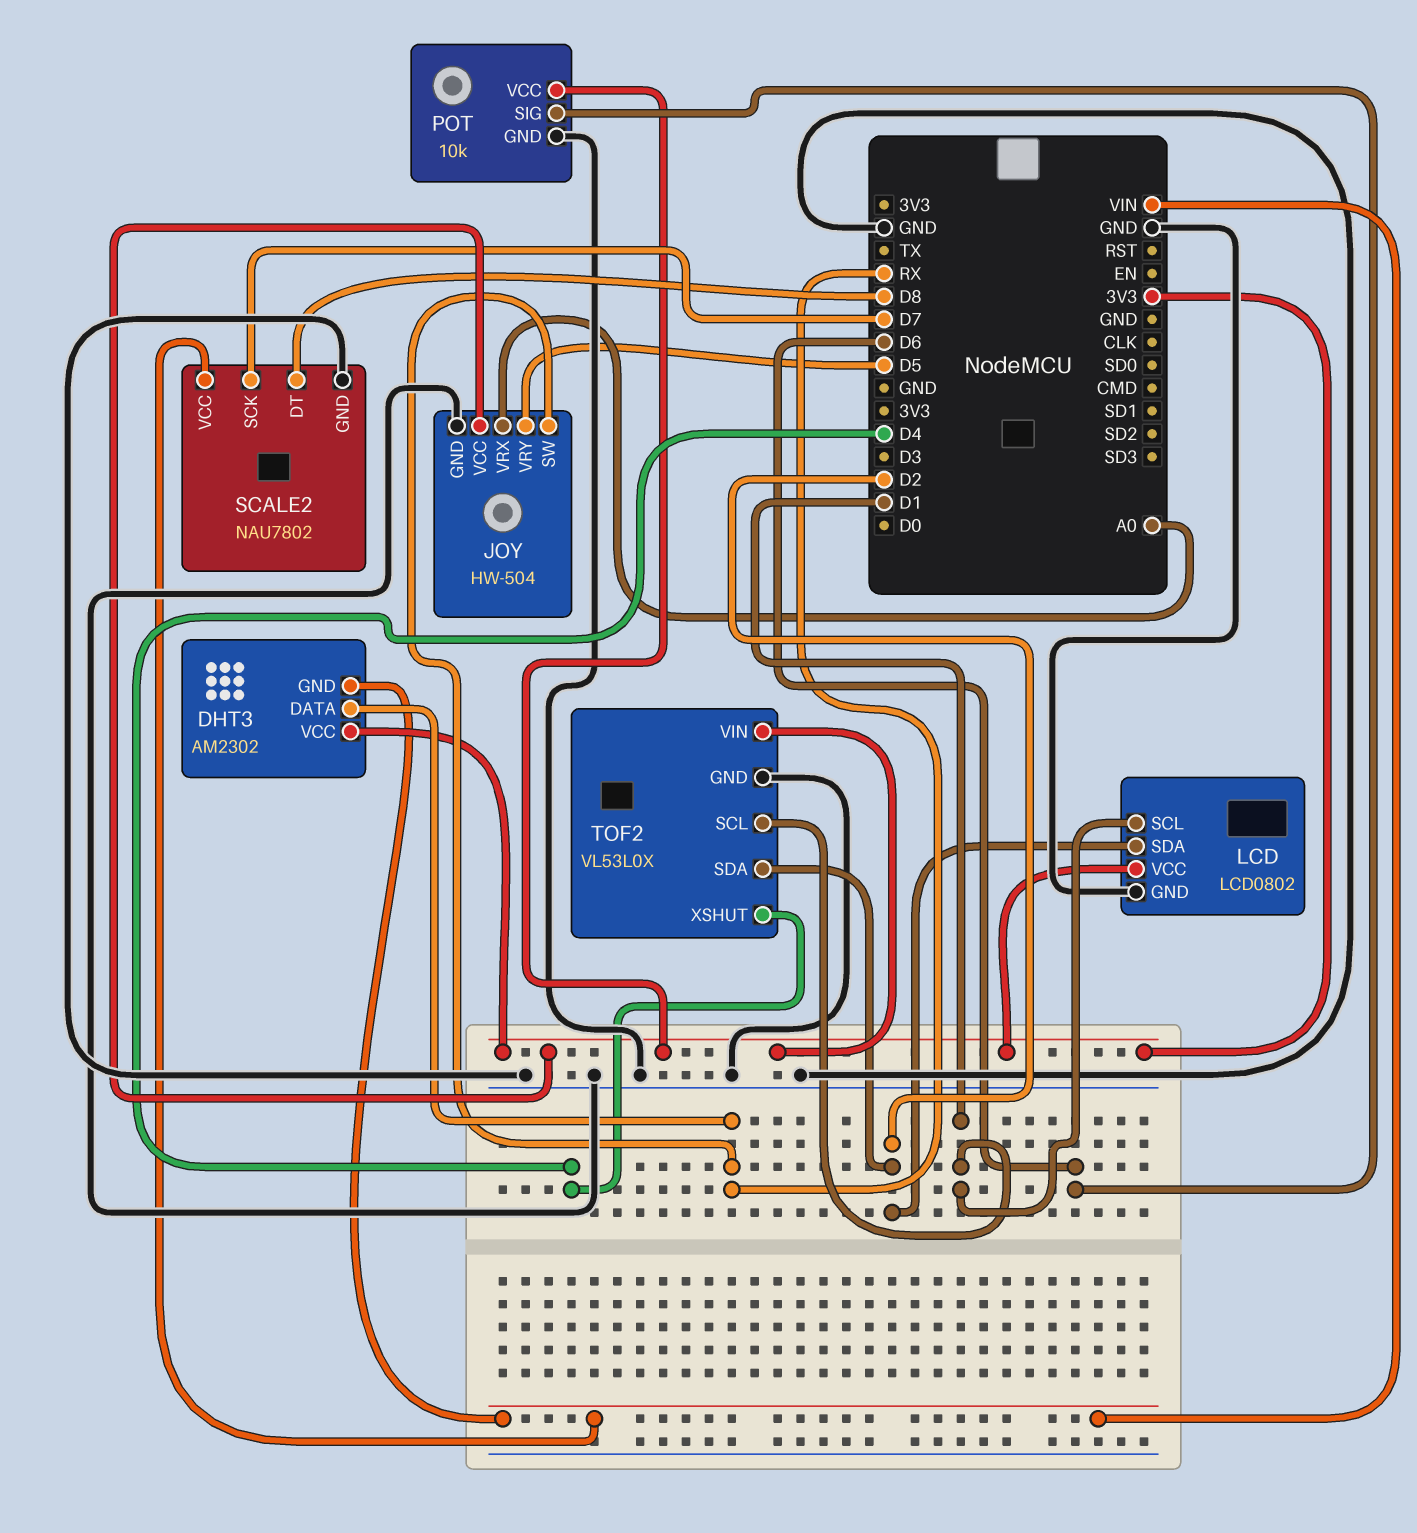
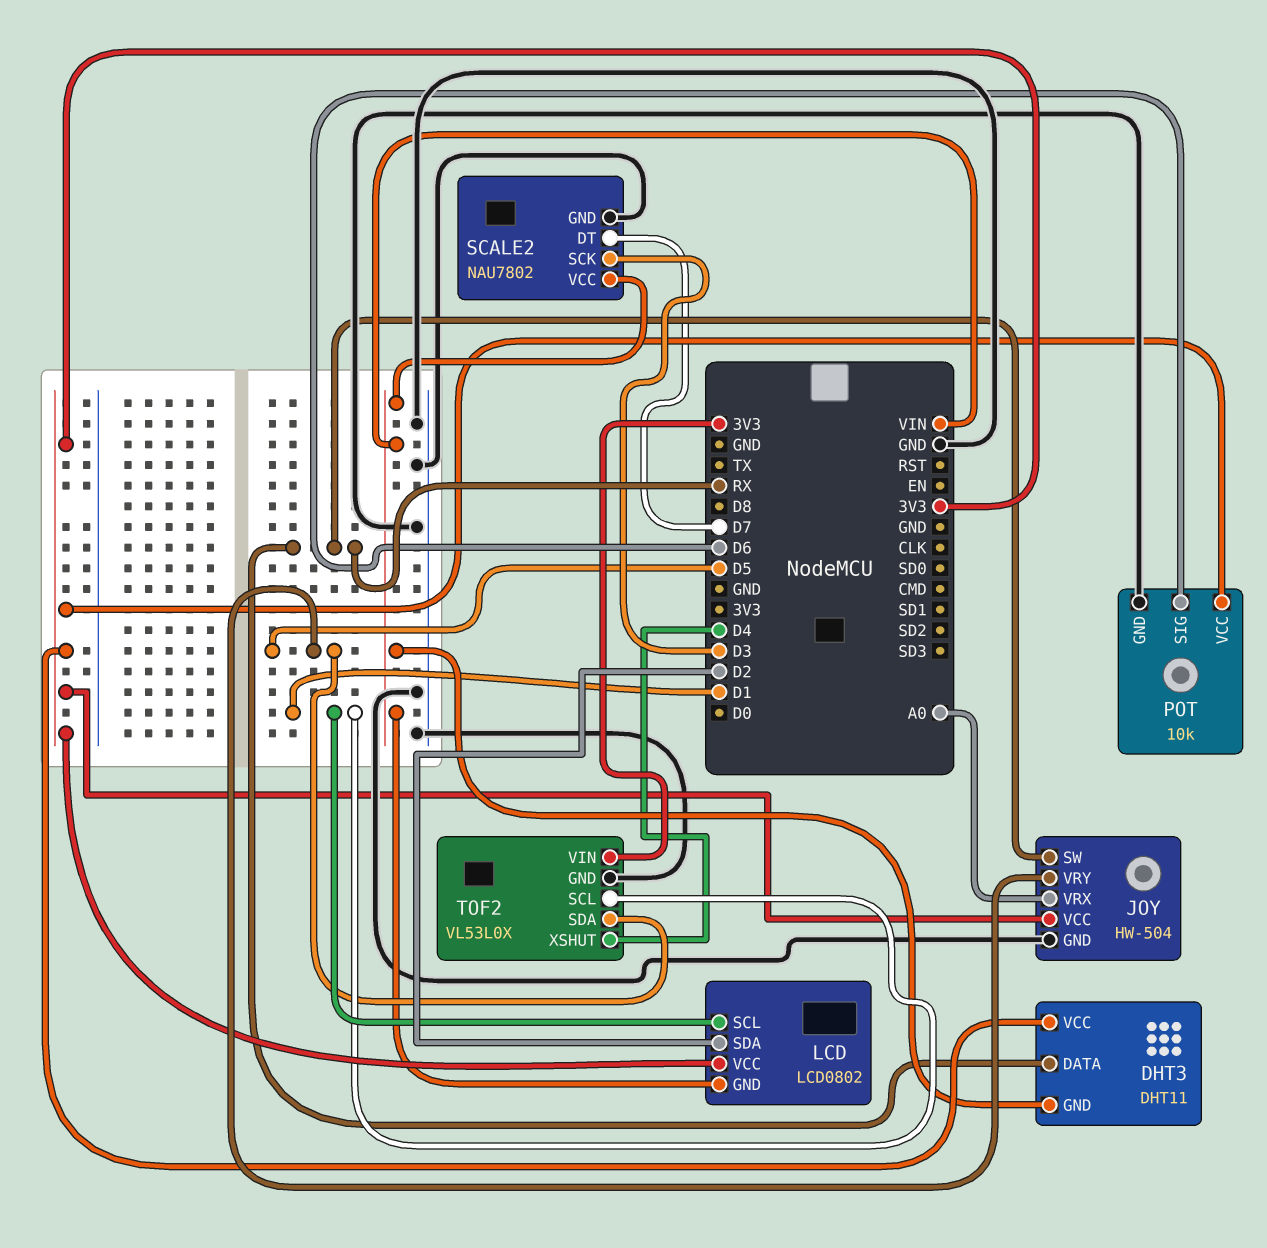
DHT3: AM2302 -> DHT11
LCD pin GND: GND -> VIN
SCALE2 pin DT: D8 -> D7
SCALE2 pin SCK: D7 -> D3
TOF2 pin SDA: D2 -> D5

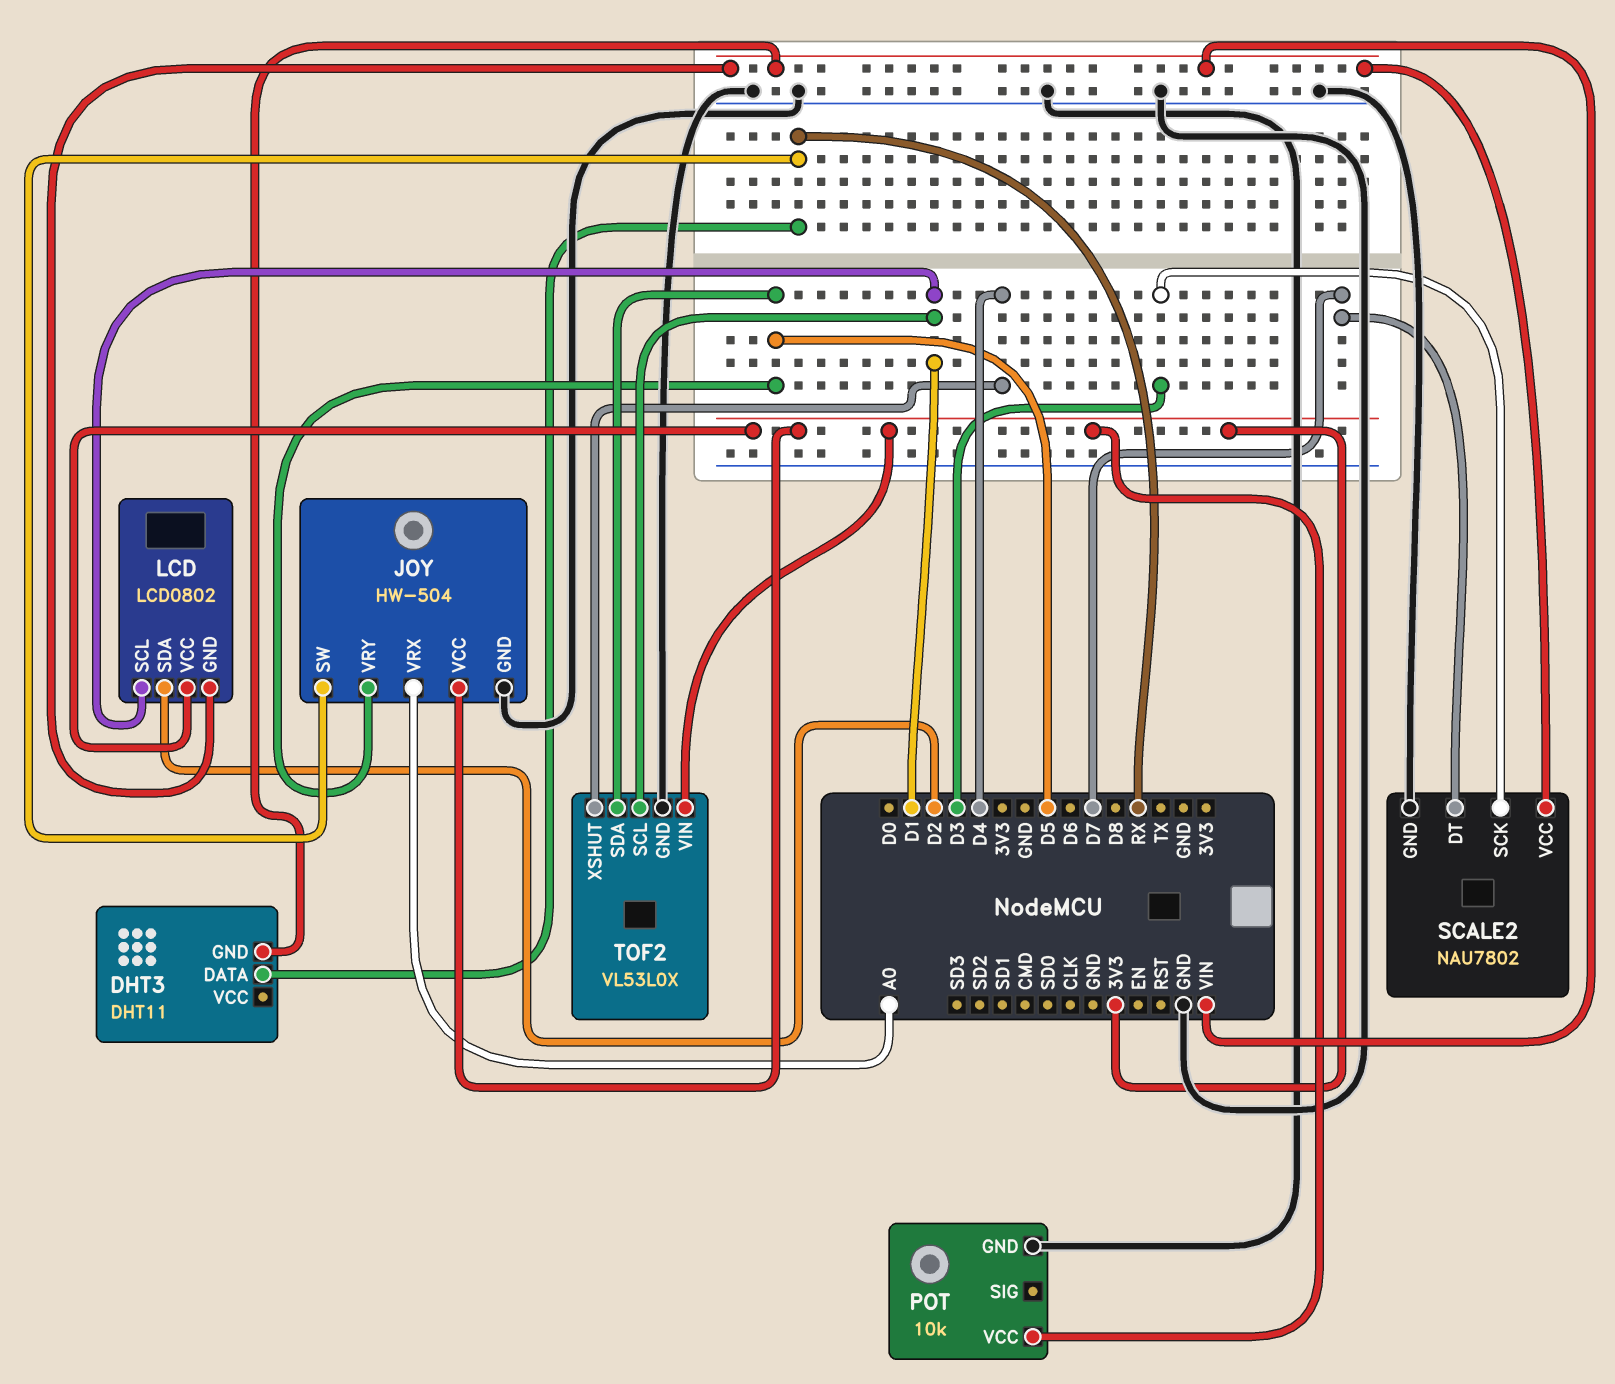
DHT3 pin VCC: 3V3 -> none
POT pin SIG: D6 -> none

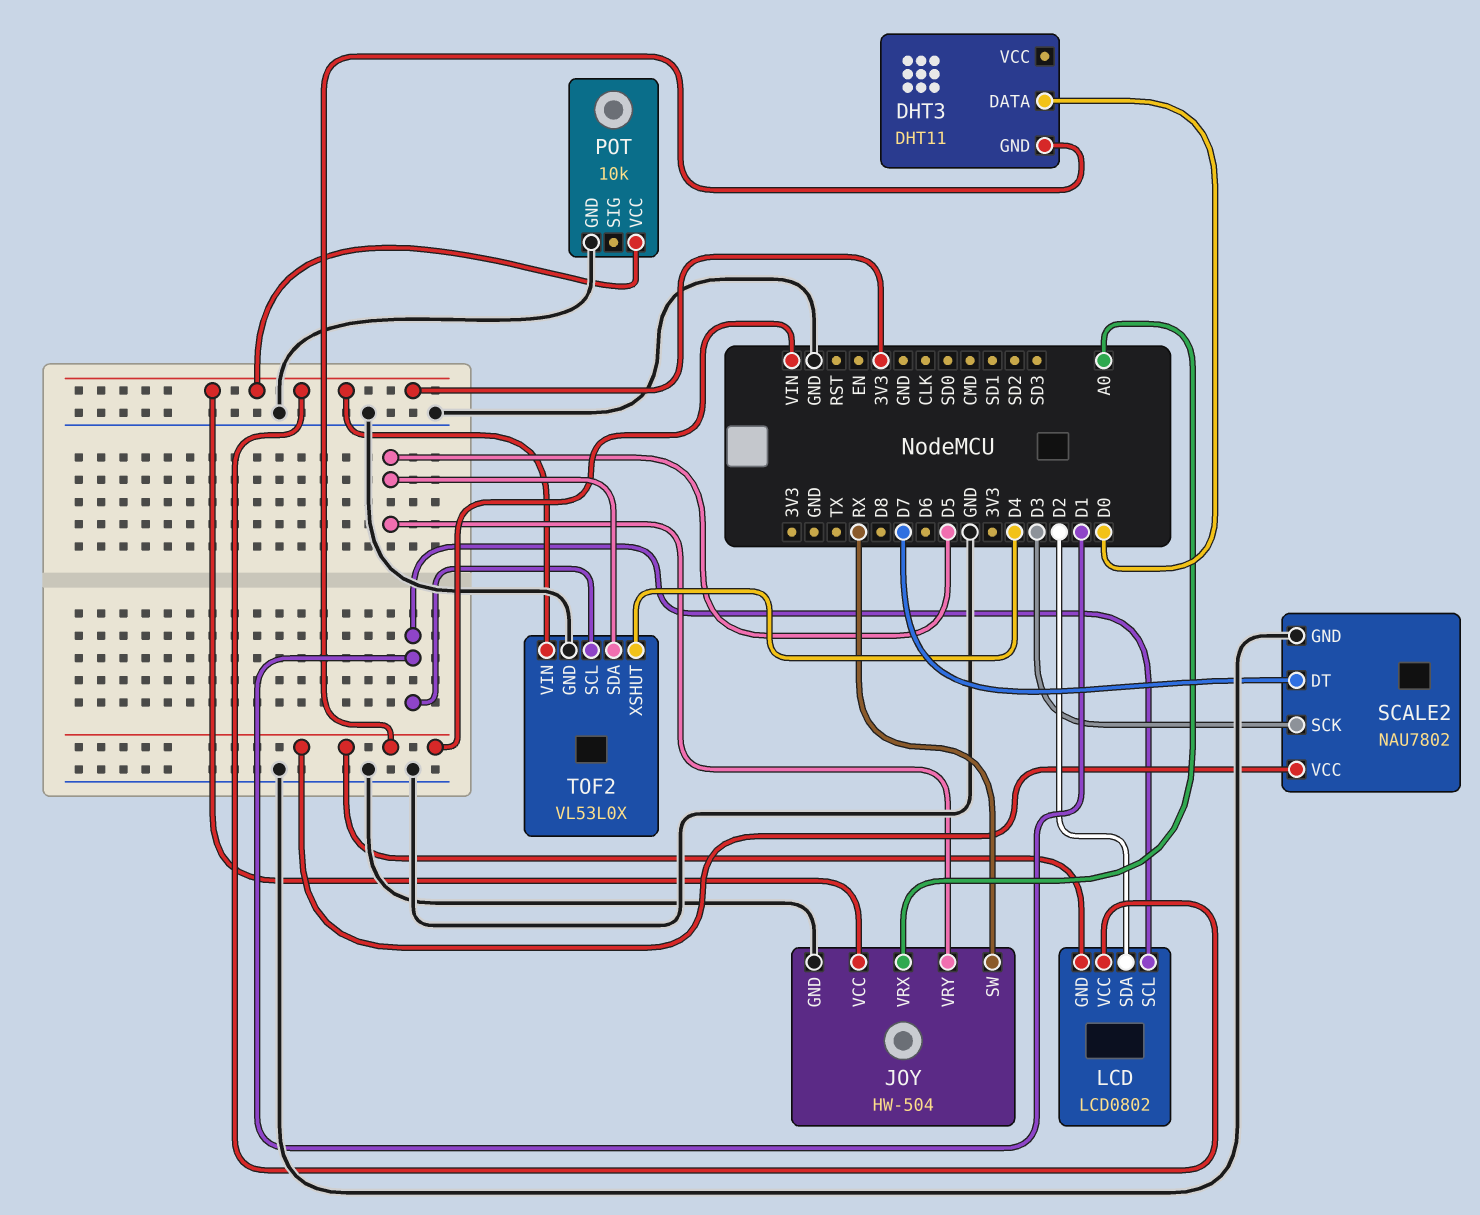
DHT3 pin DATA: RX -> D0

